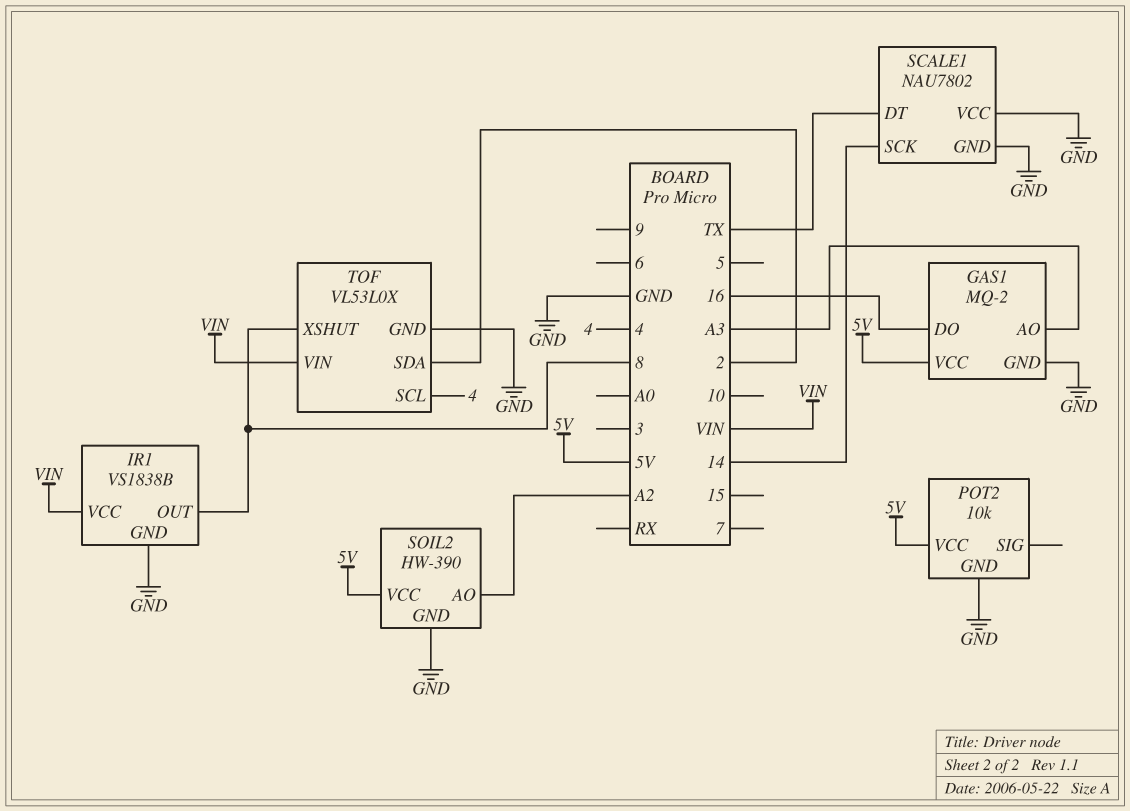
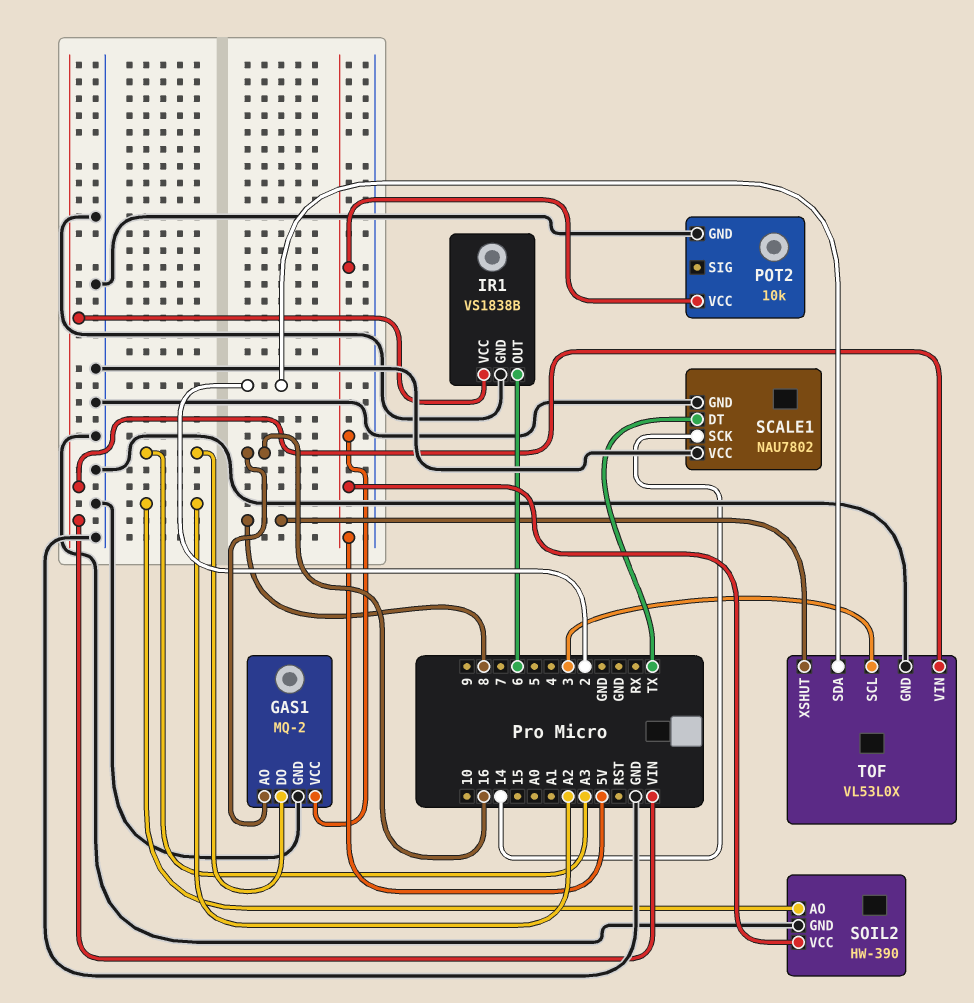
GAS1 pin AO: A3 -> 16
GAS1 pin DO: 16 -> A3
IR1 pin OUT: 8 -> 6
TOF pin SCL: 4 -> 3

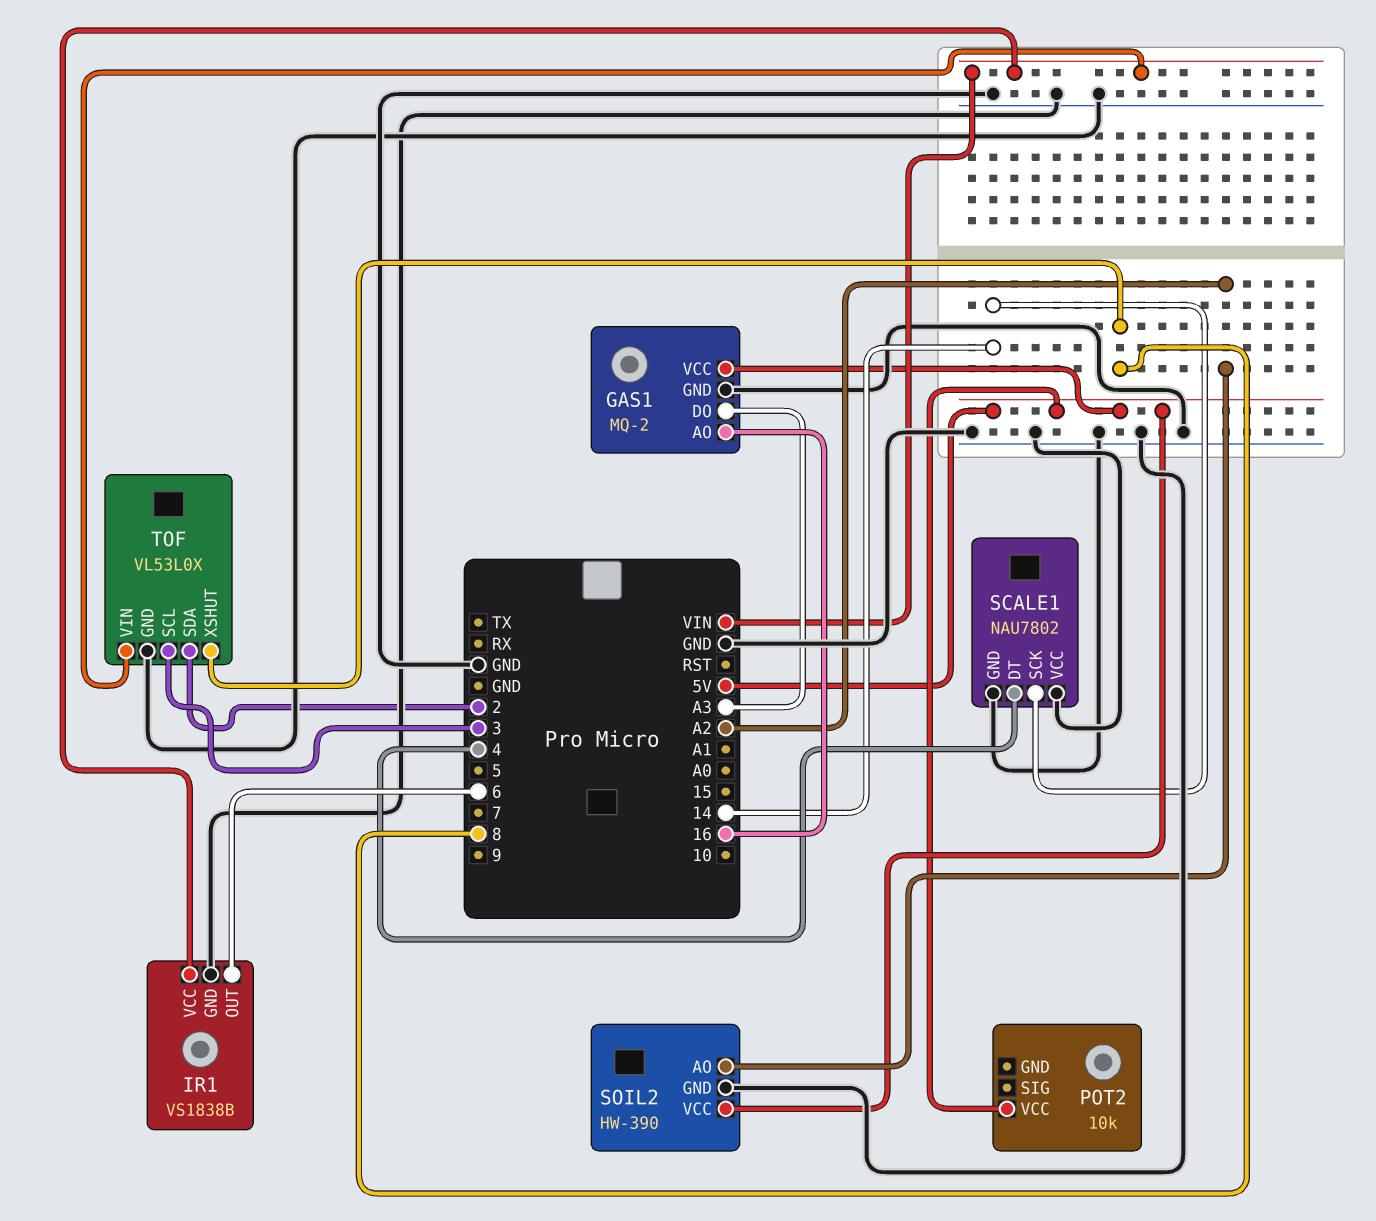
POT2 pin GND: GND -> none
SCALE1 pin DT: TX -> 4

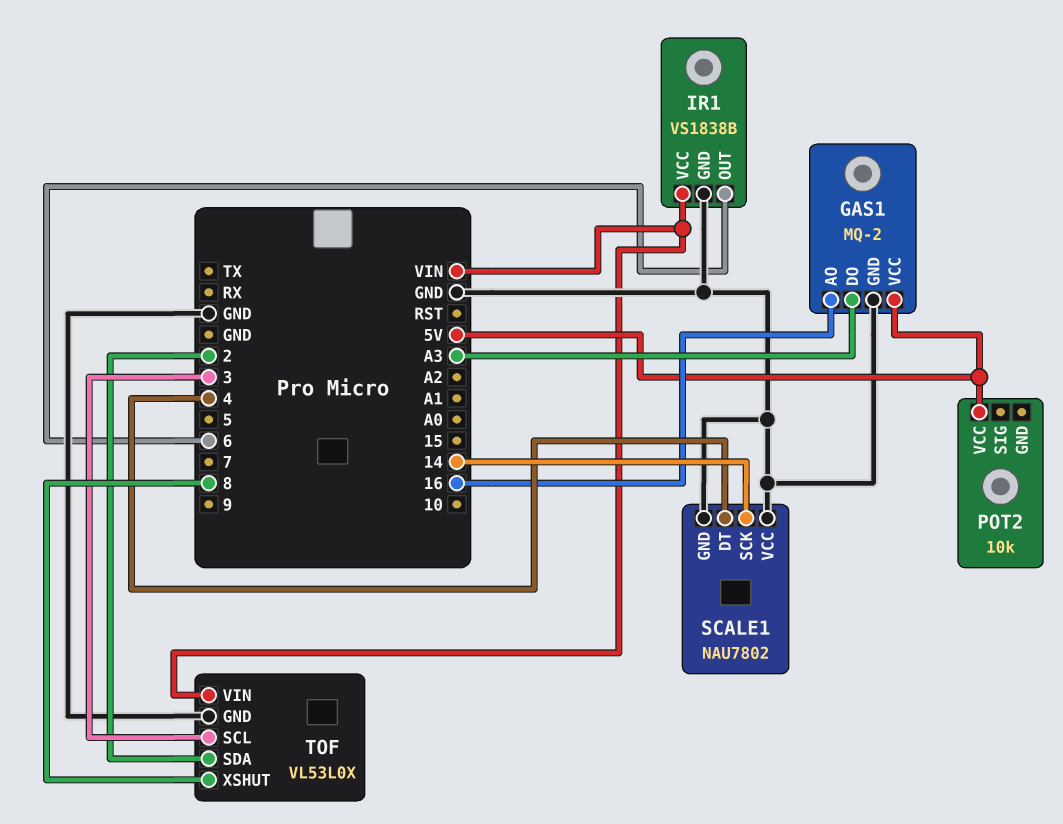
SOIL2: HW-390 -> none
SOIL2 pin AO: A2 -> none
SOIL2 pin GND: GND -> none
SOIL2 pin VCC: 5V -> none

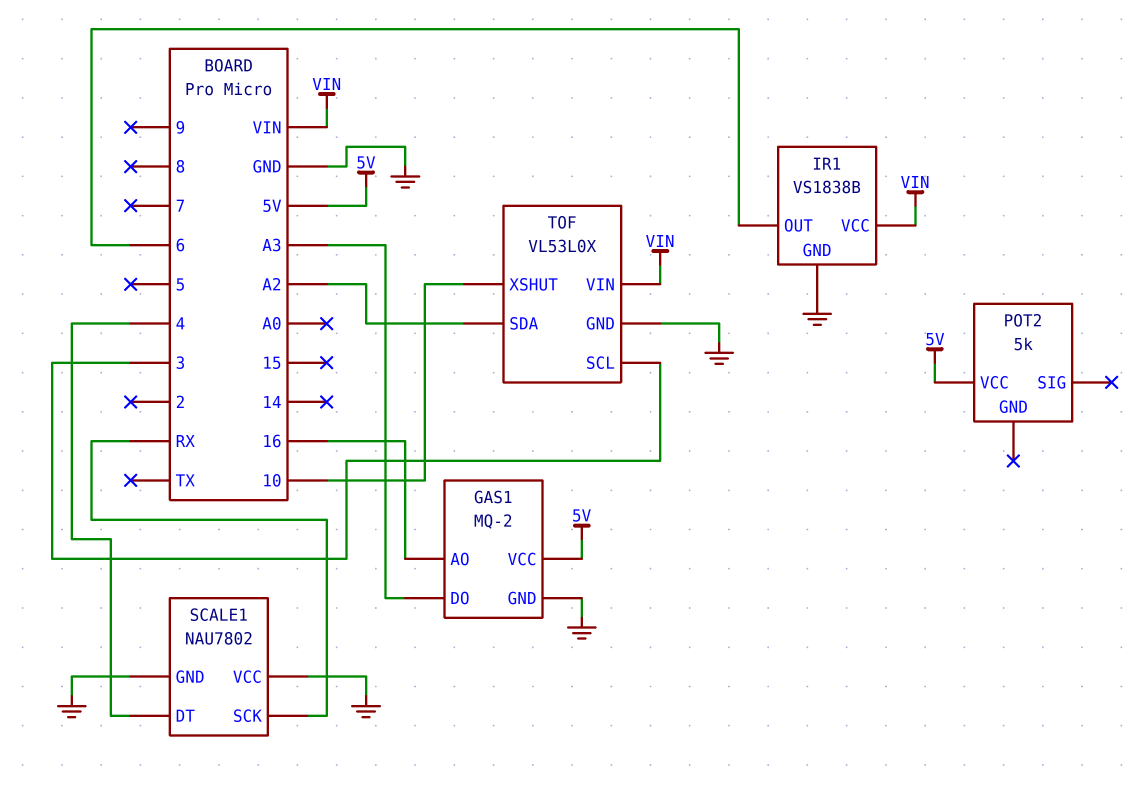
POT2: 10k -> 5k
SCALE1 pin SCK: 14 -> RX
TOF pin SDA: 2 -> A2
TOF pin XSHUT: 8 -> 10

